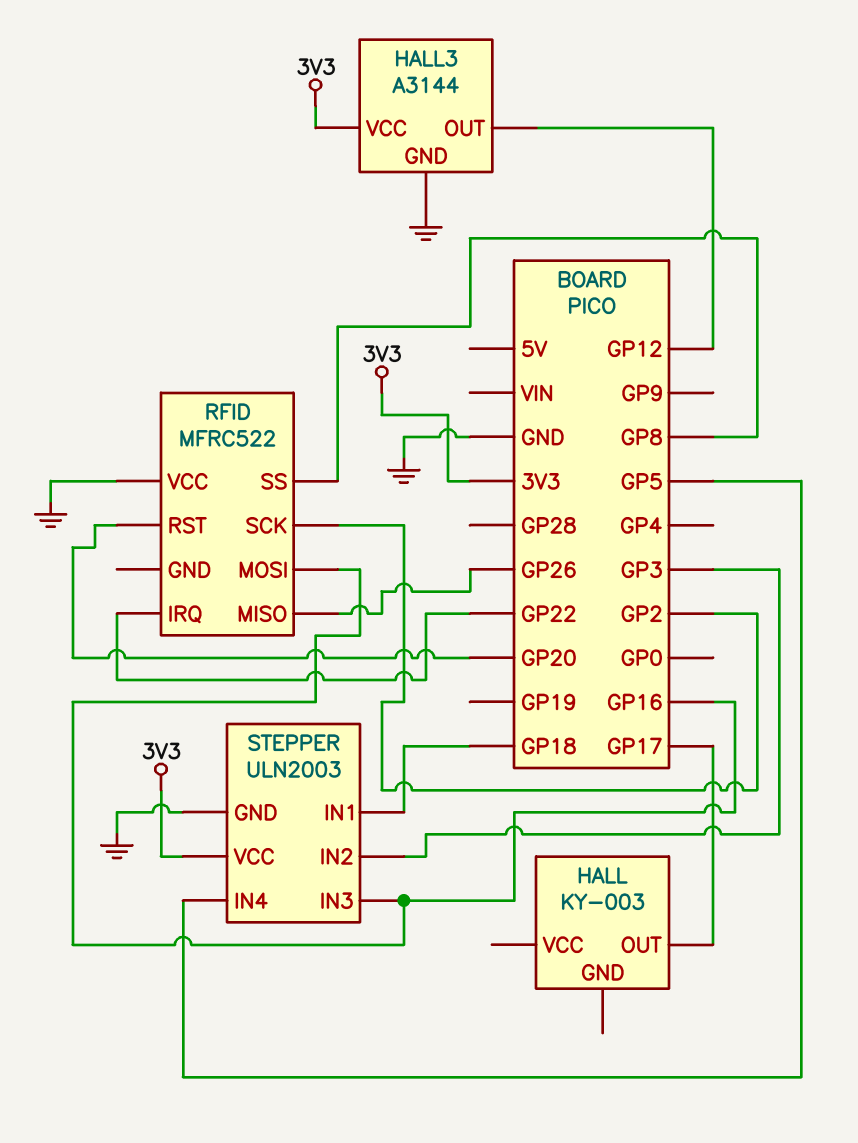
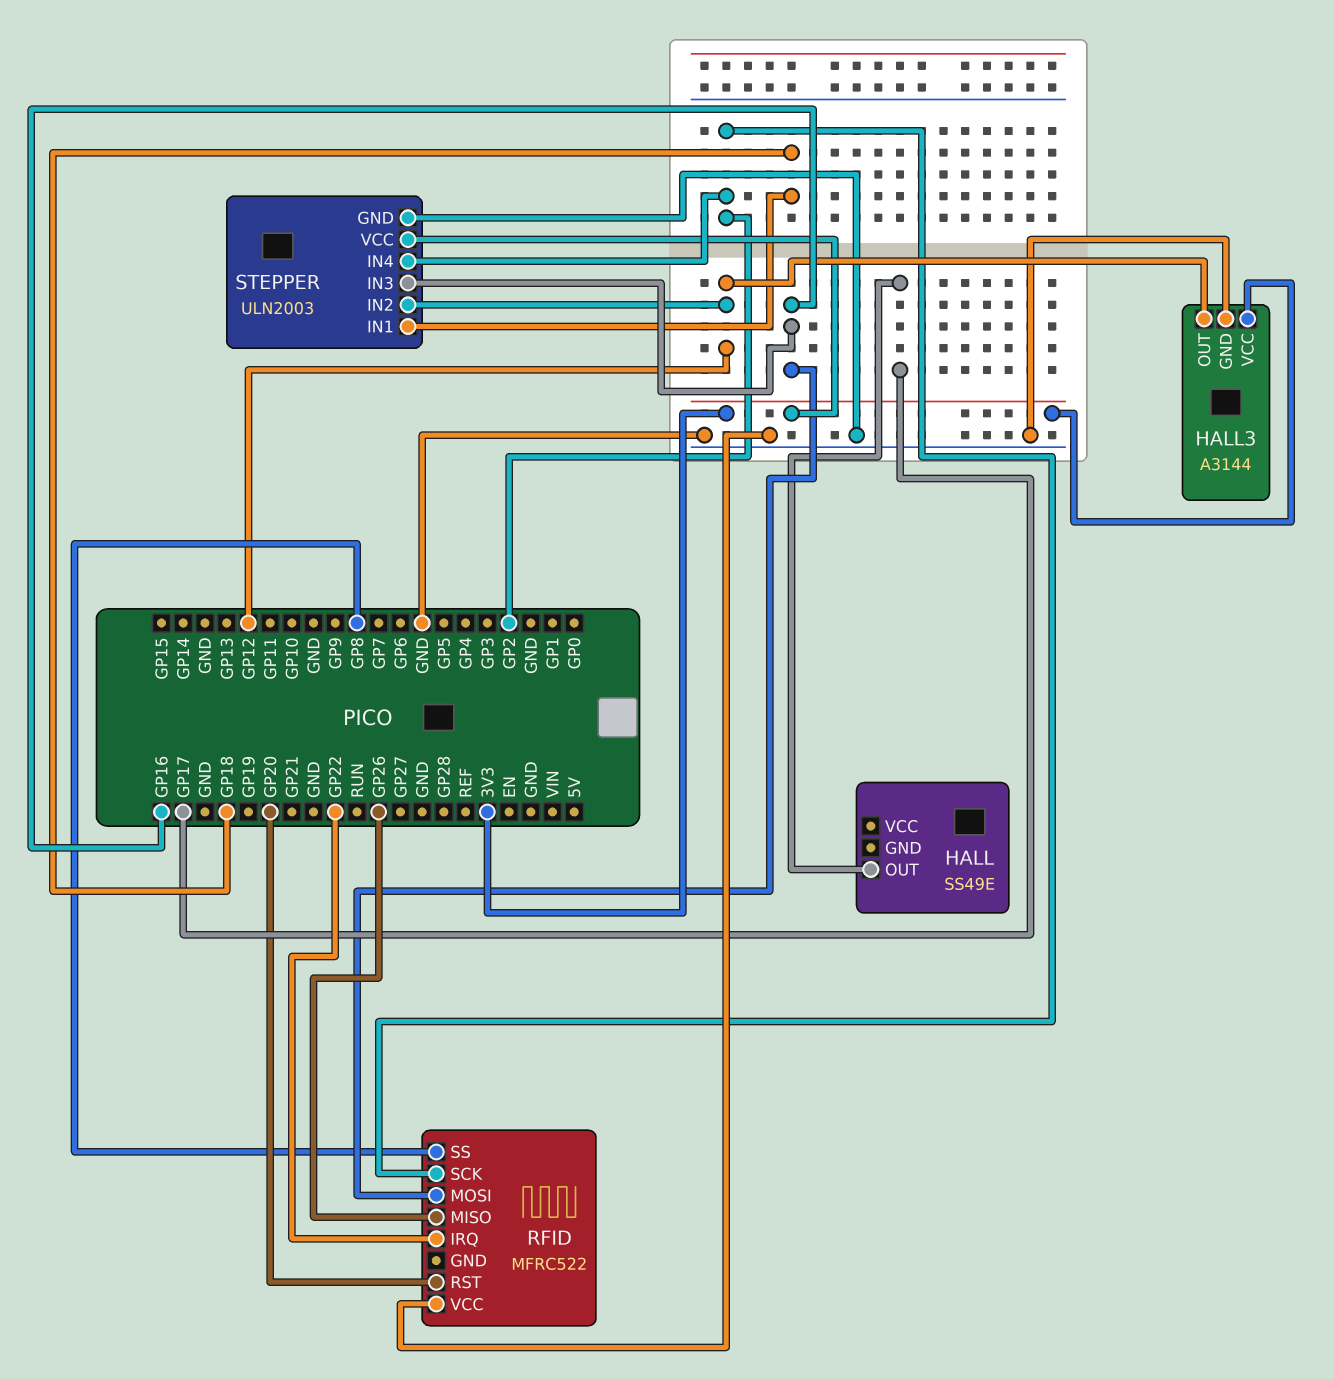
HALL: KY-003 -> SS49E
STEPPER pin IN2: GP3 -> GP12
STEPPER pin IN4: GP5 -> GP2

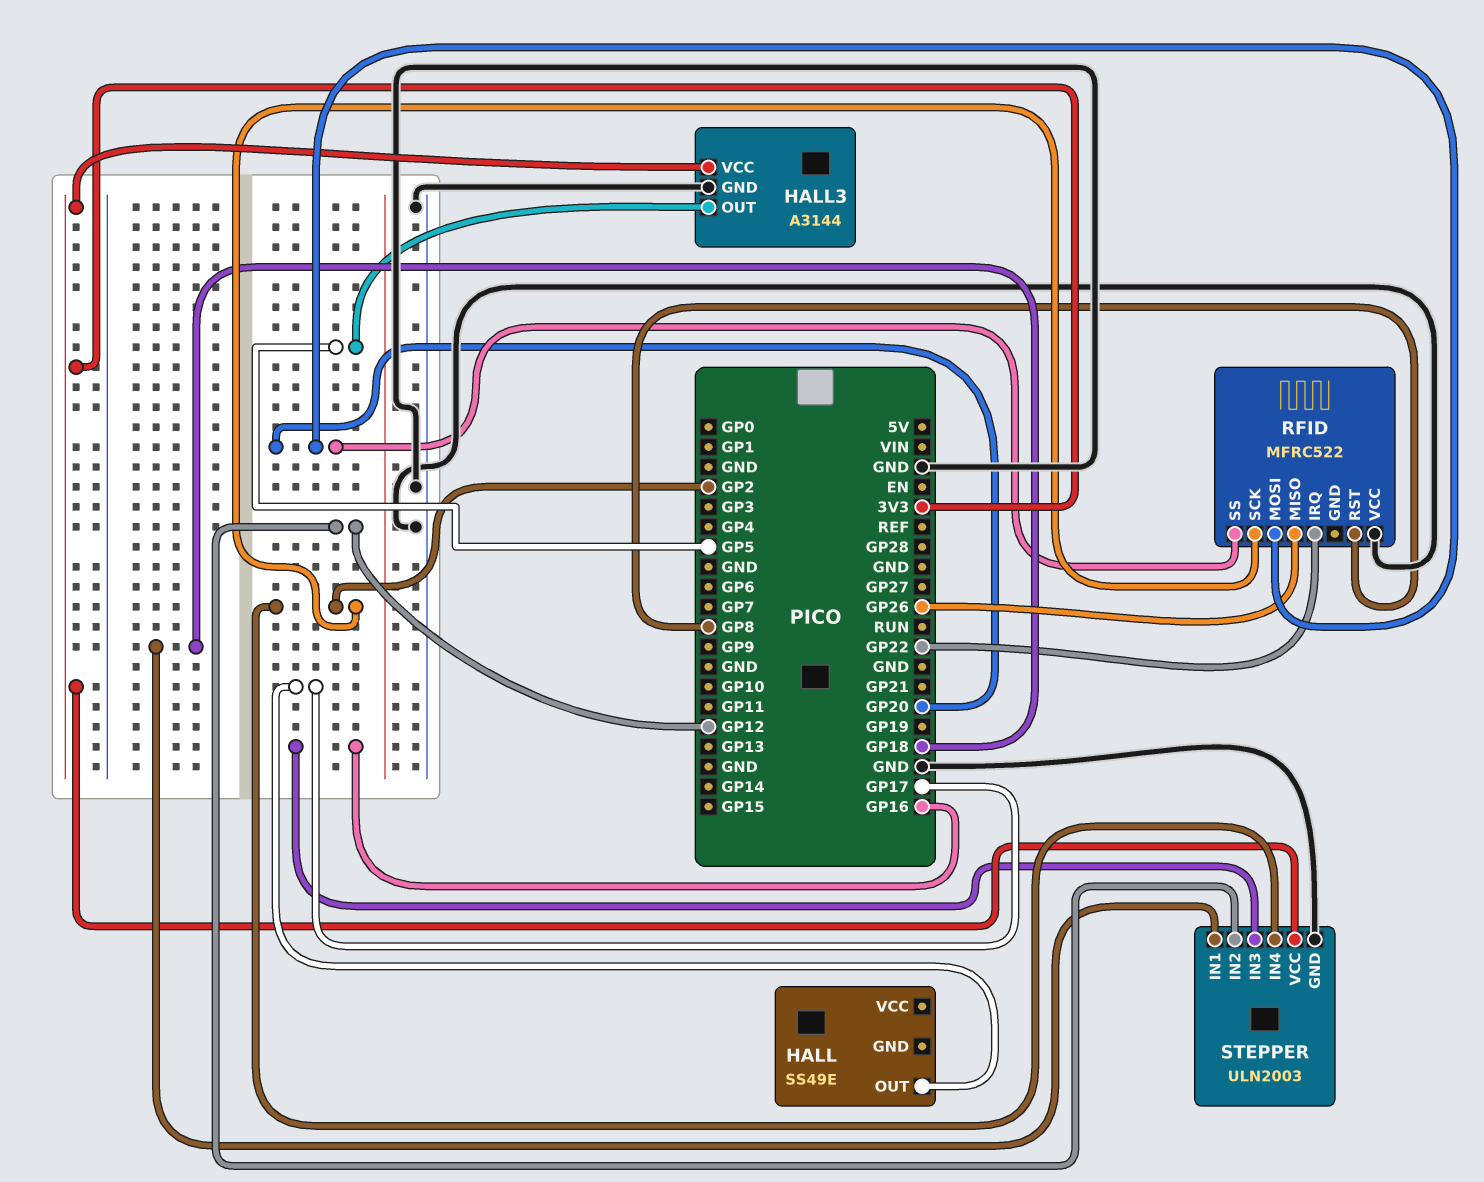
HALL3 pin OUT: GP12 -> GP5
RFID pin MOSI: GP16 -> GP20
RFID pin RST: GP20 -> GP8
RFID pin SS: GP8 -> GP20

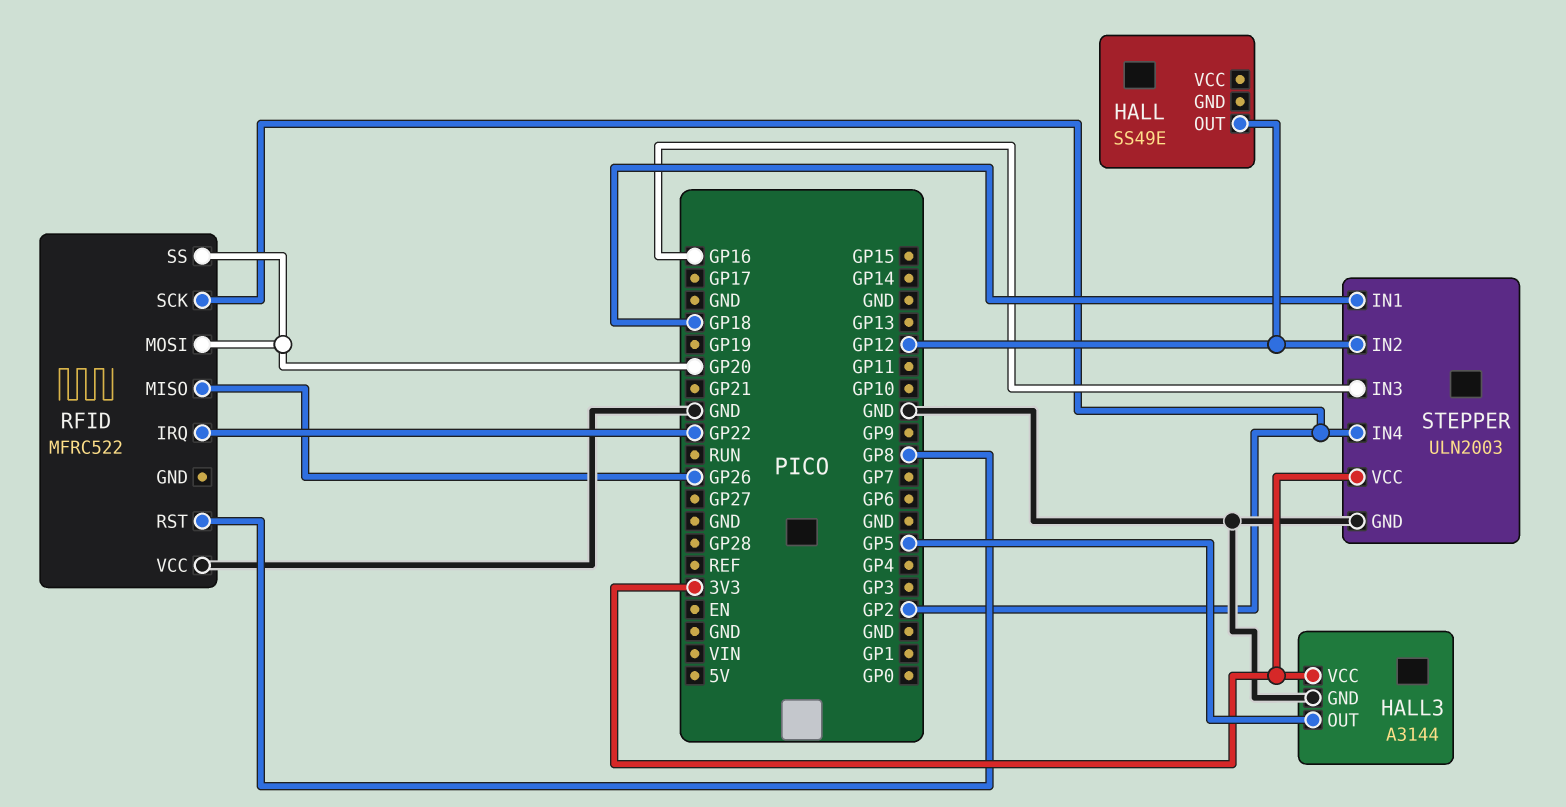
HALL pin OUT: GP17 -> GP12

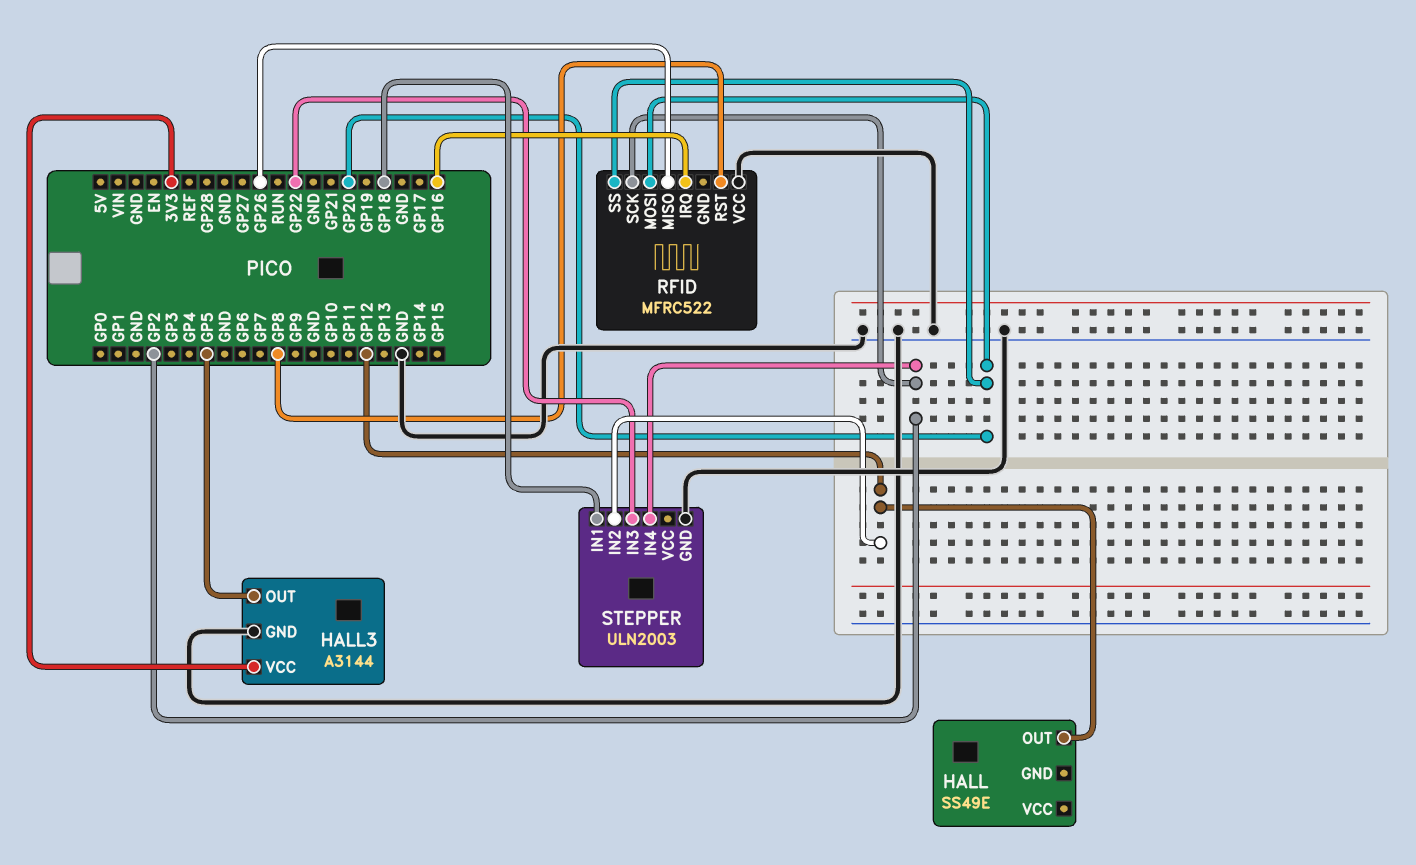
RFID pin IRQ: GP22 -> GP16
STEPPER pin IN3: GP16 -> GP22
STEPPER pin VCC: 3V3 -> none

